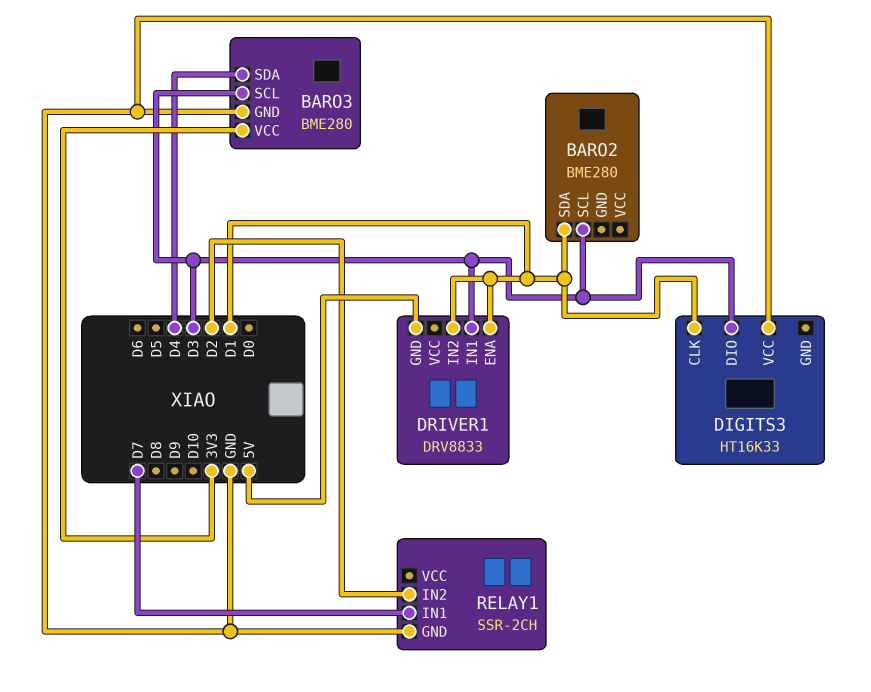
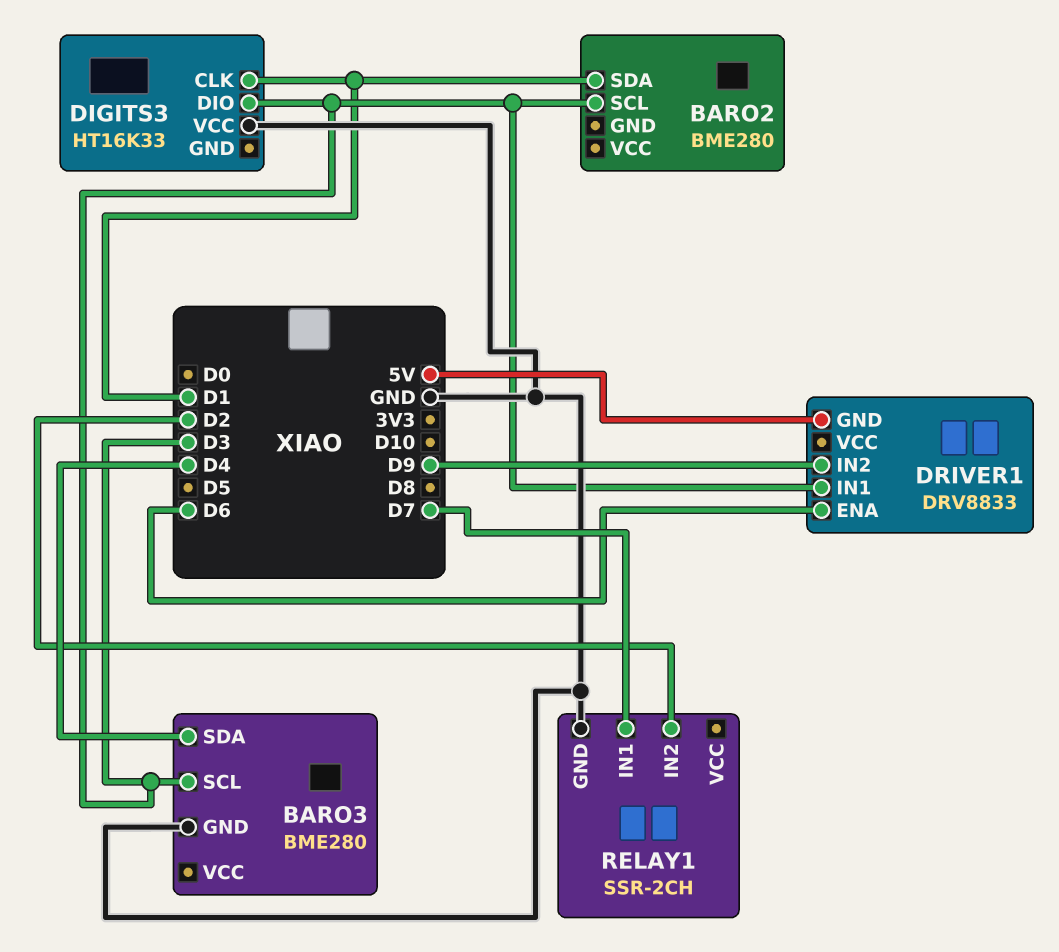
BARO3 pin VCC: 3V3 -> none
DRIVER1 pin ENA: D1 -> D6
DRIVER1 pin IN2: D1 -> D9

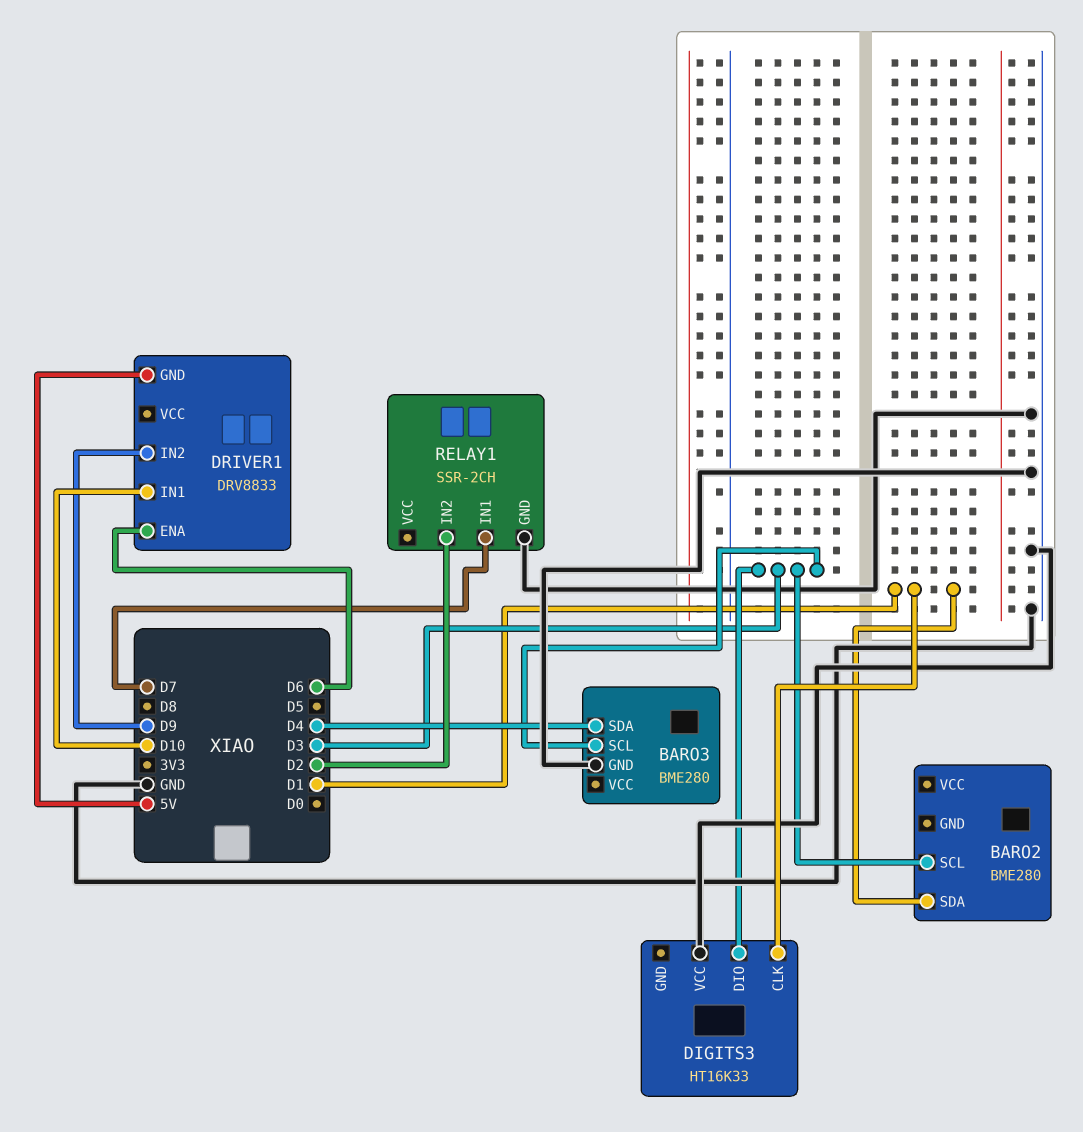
DRIVER1 pin IN1: D3 -> D10

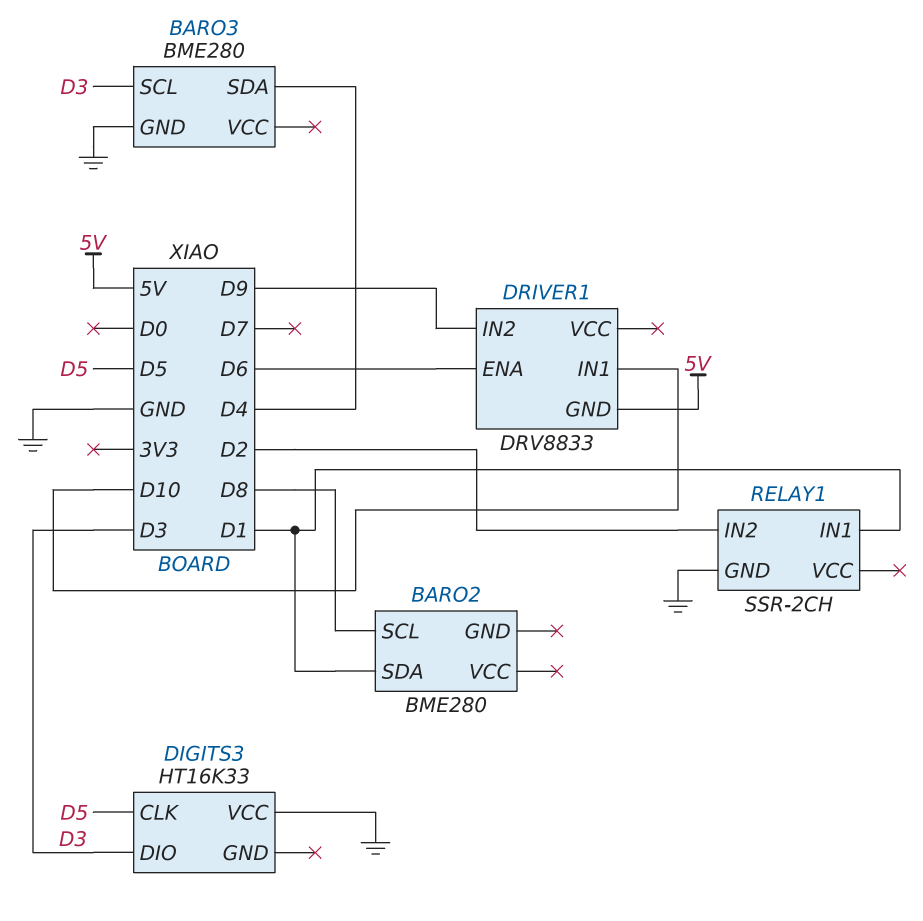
BARO2 pin SCL: D3 -> D8
DIGITS3 pin CLK: D1 -> D5
RELAY1 pin IN1: D7 -> D1

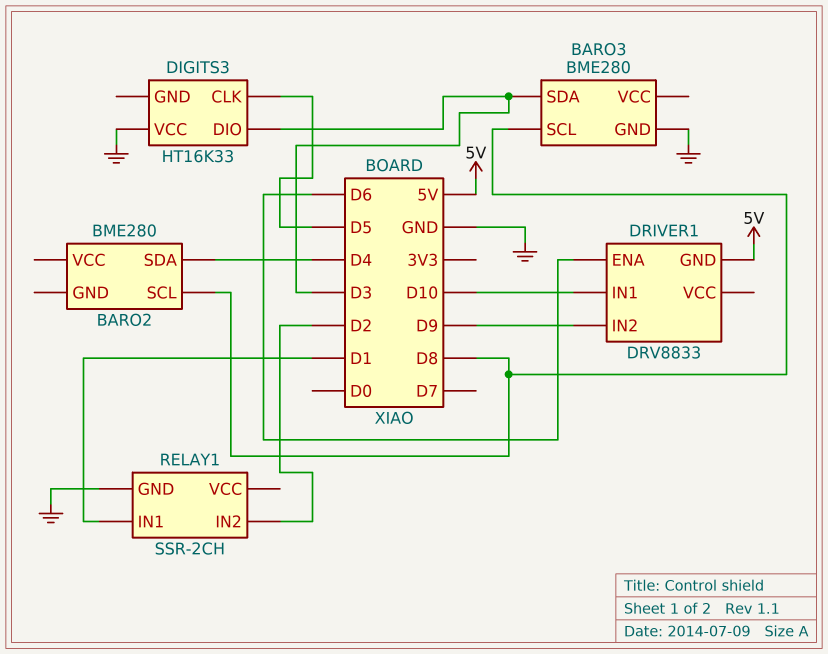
BARO2 pin SDA: D1 -> D4
BARO3 pin SCL: D3 -> D8
BARO3 pin SDA: D4 -> D3

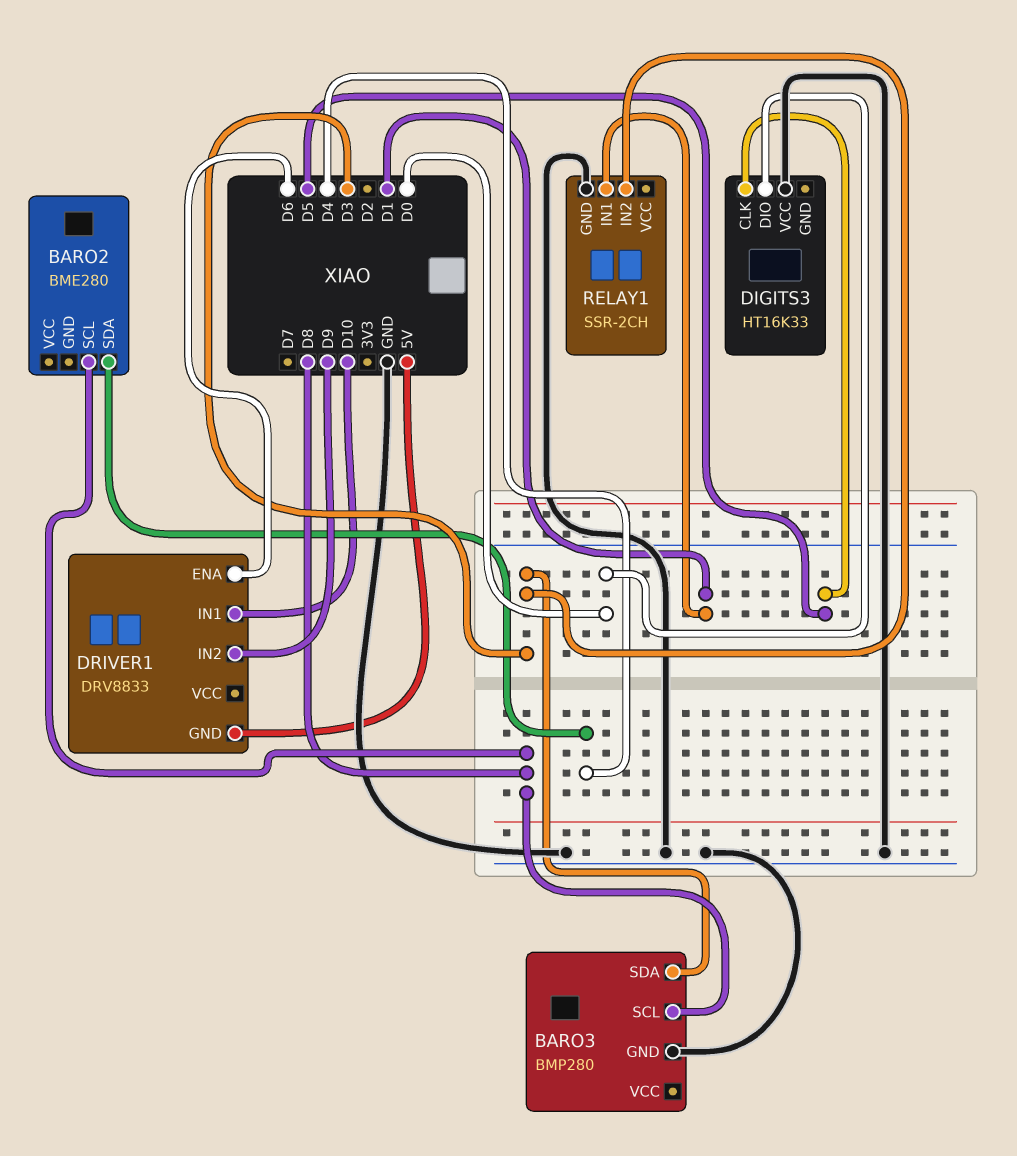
BARO3: BME280 -> BMP280
DIGITS3 pin DIO: D3 -> D0
RELAY1 pin IN2: D2 -> D3

